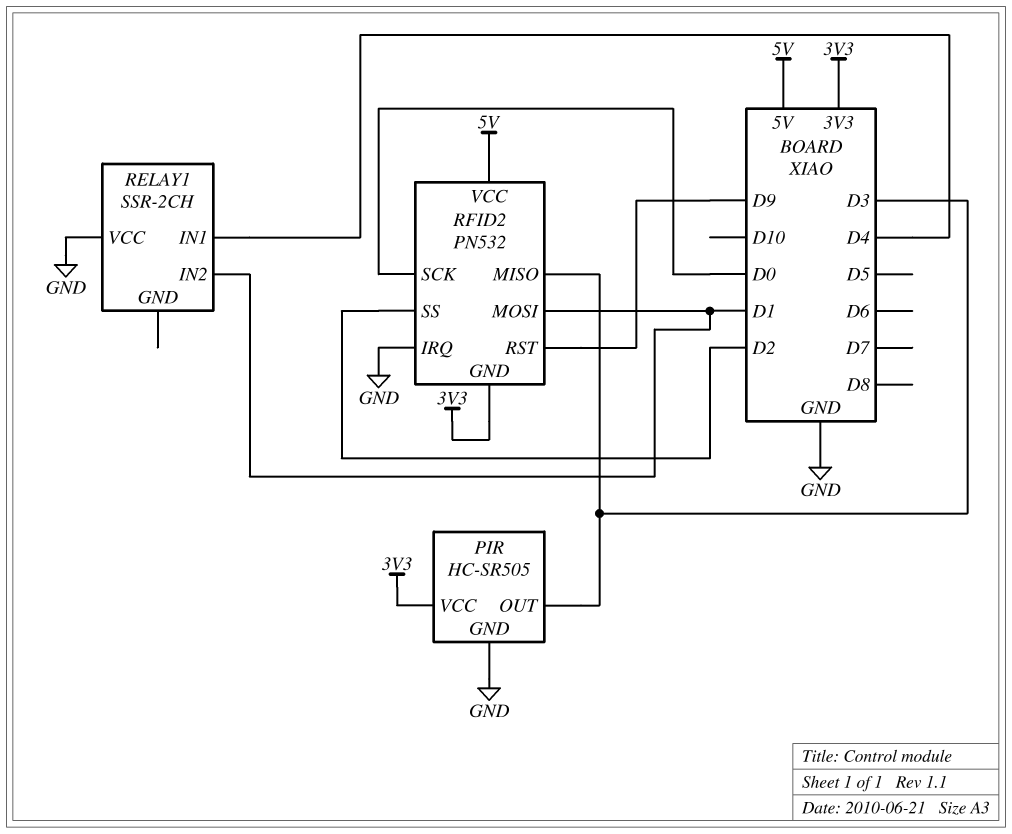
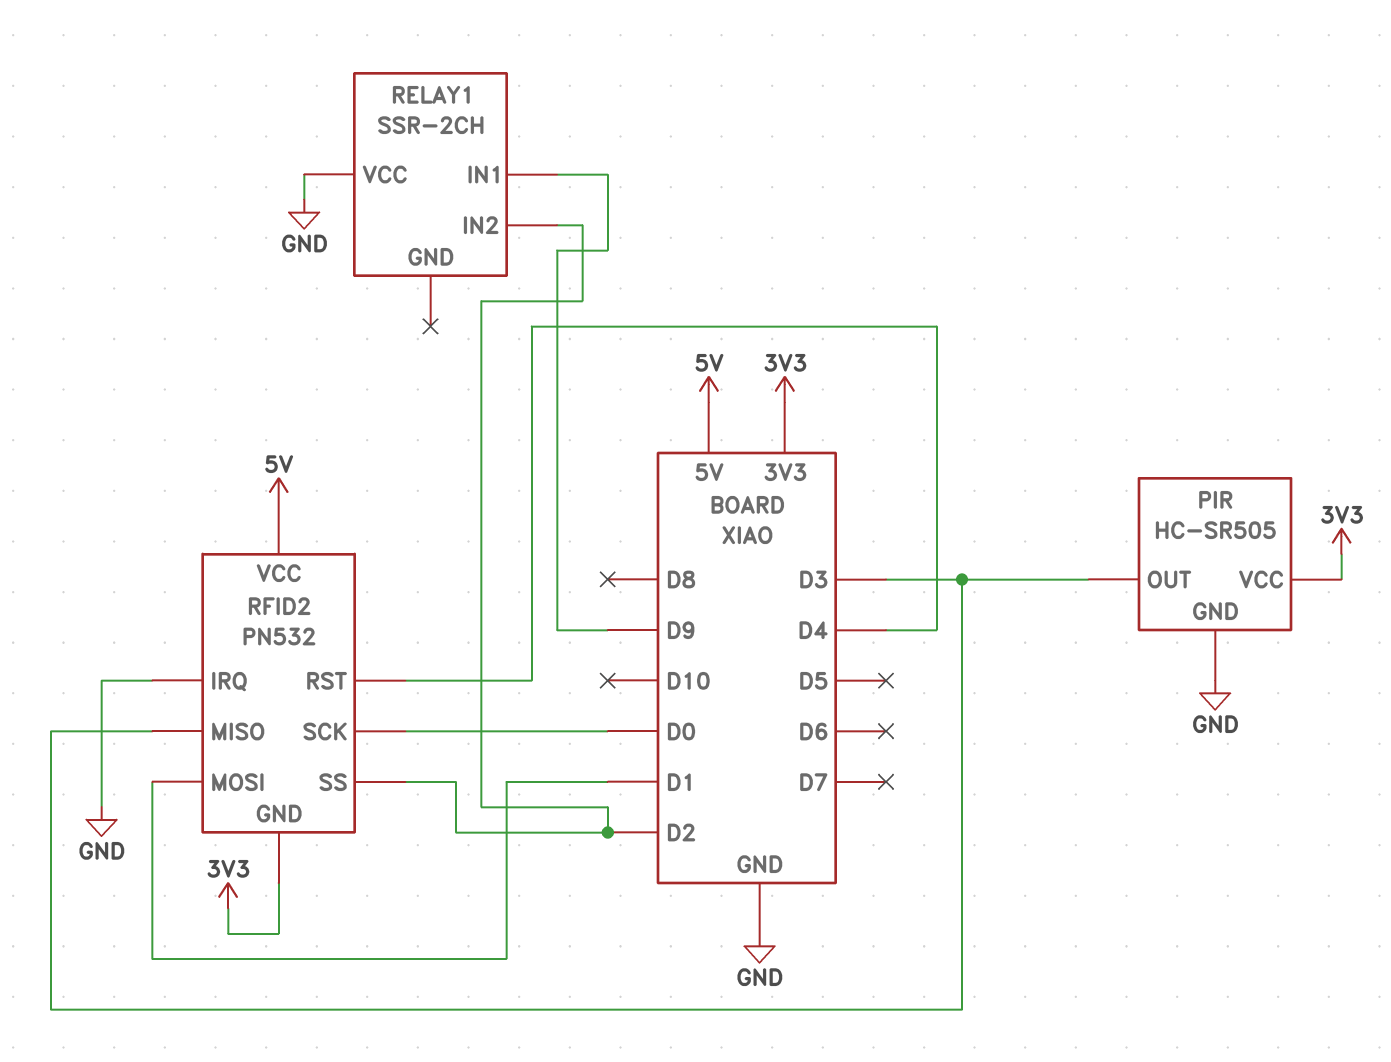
RELAY1 pin IN1: D4 -> D9
RELAY1 pin IN2: D1 -> D2
RFID2 pin RST: D9 -> D4

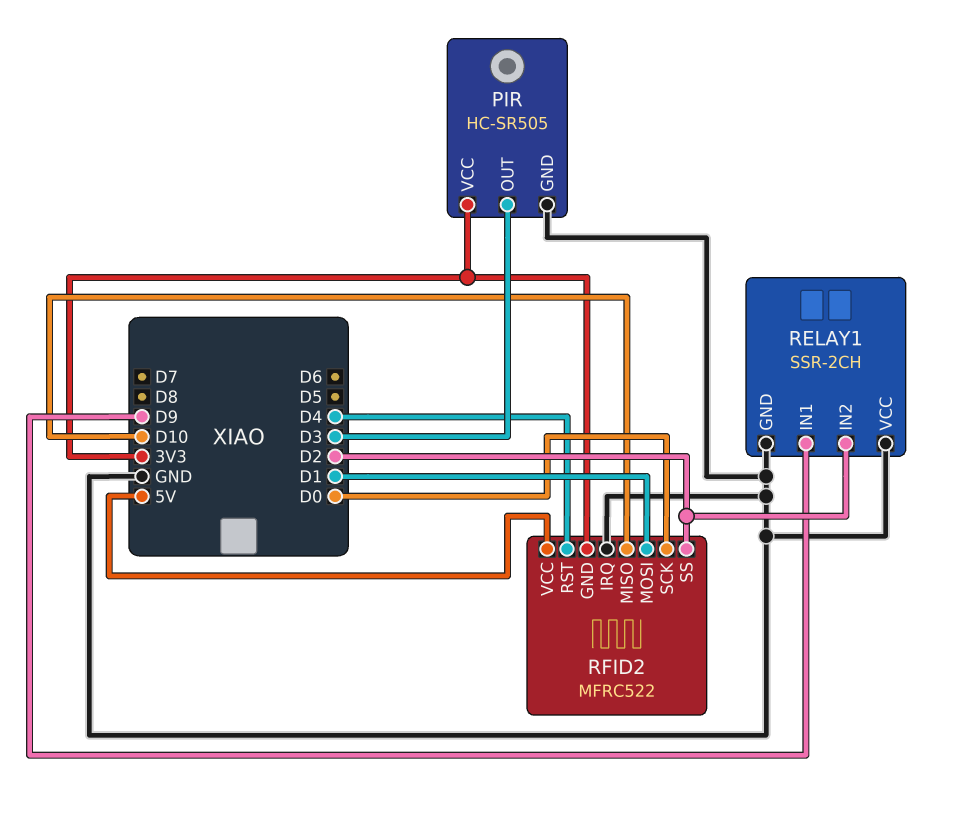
RELAY1 pin GND: none -> GND
RFID2: PN532 -> MFRC522
RFID2 pin MISO: D3 -> D10

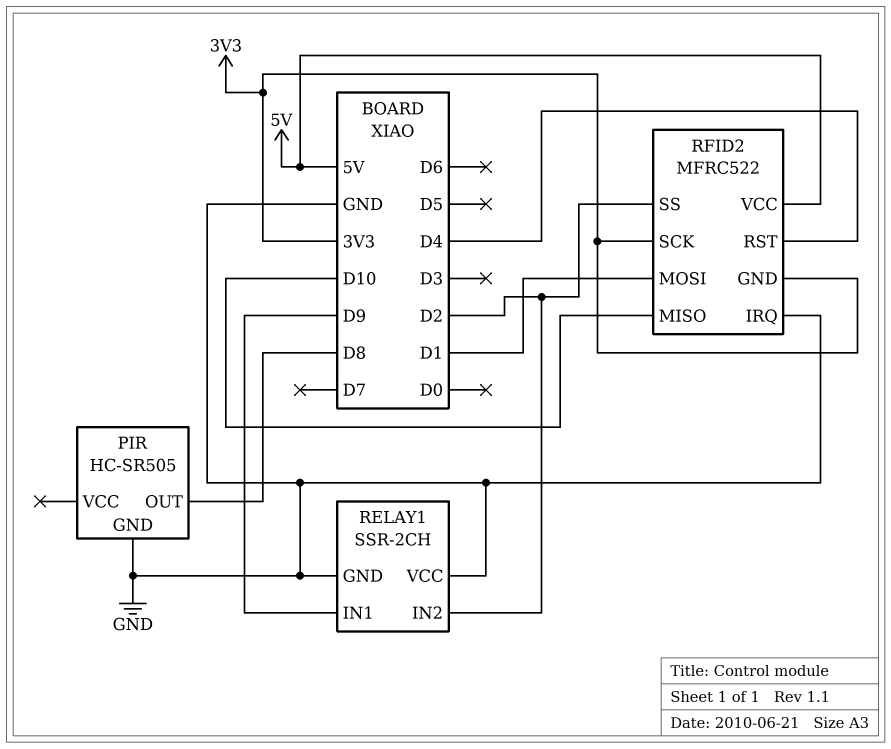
PIR pin OUT: D3 -> D8
PIR pin VCC: 3V3 -> none
RFID2 pin SCK: D0 -> 3V3

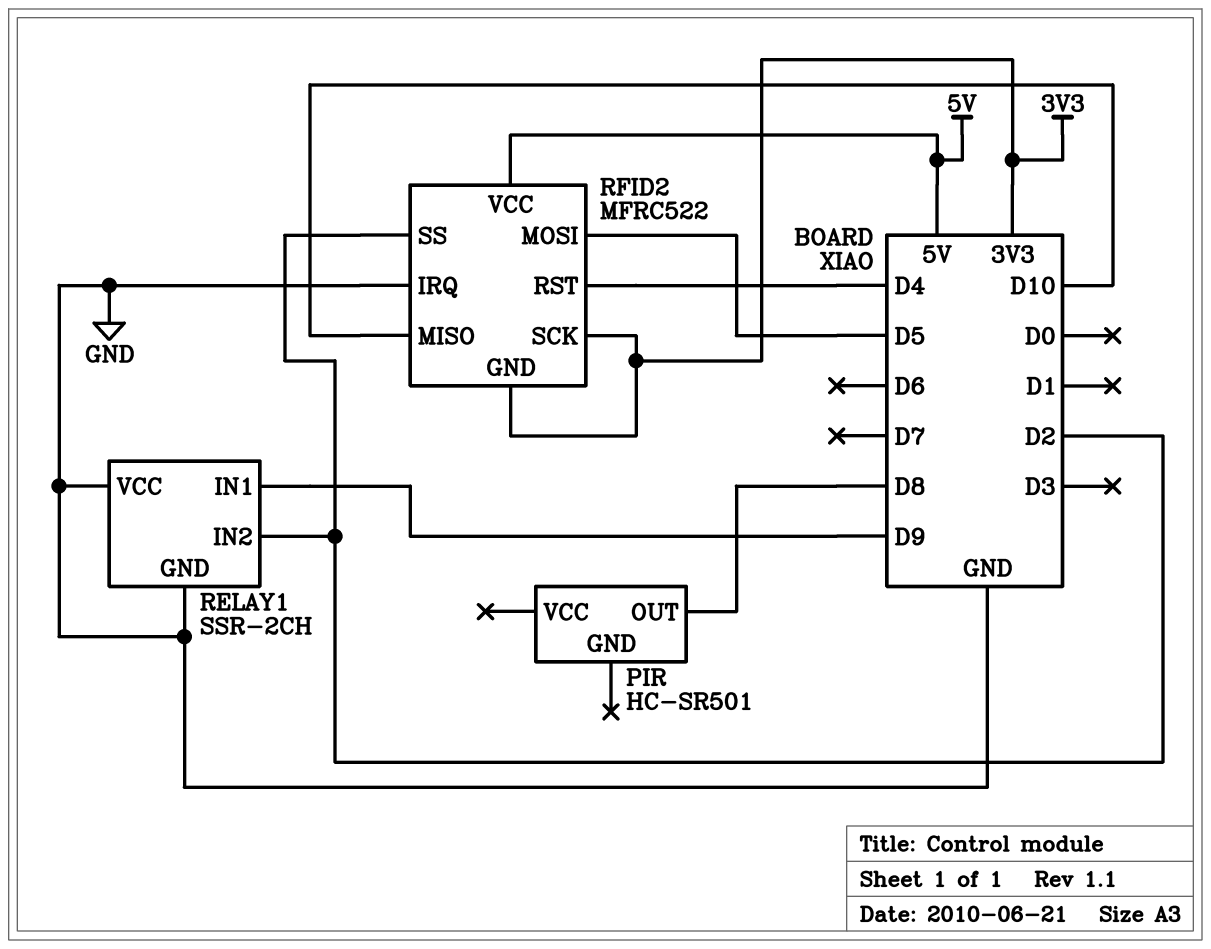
PIR: HC-SR505 -> HC-SR501
PIR pin GND: GND -> none
RFID2 pin MOSI: D1 -> D5

